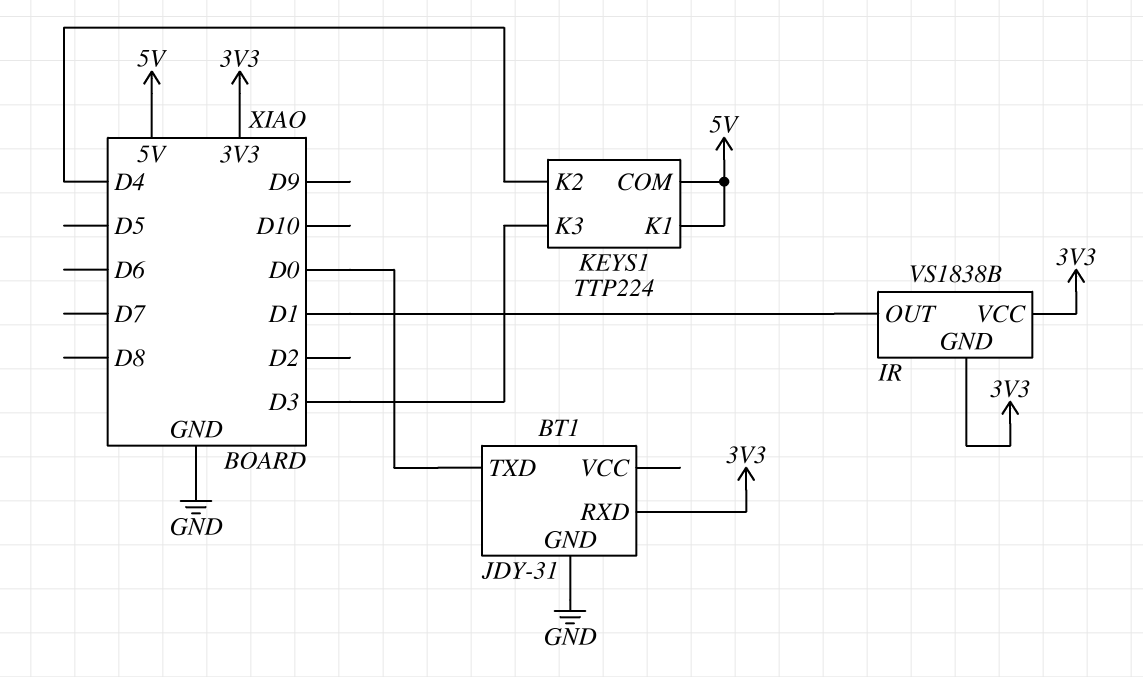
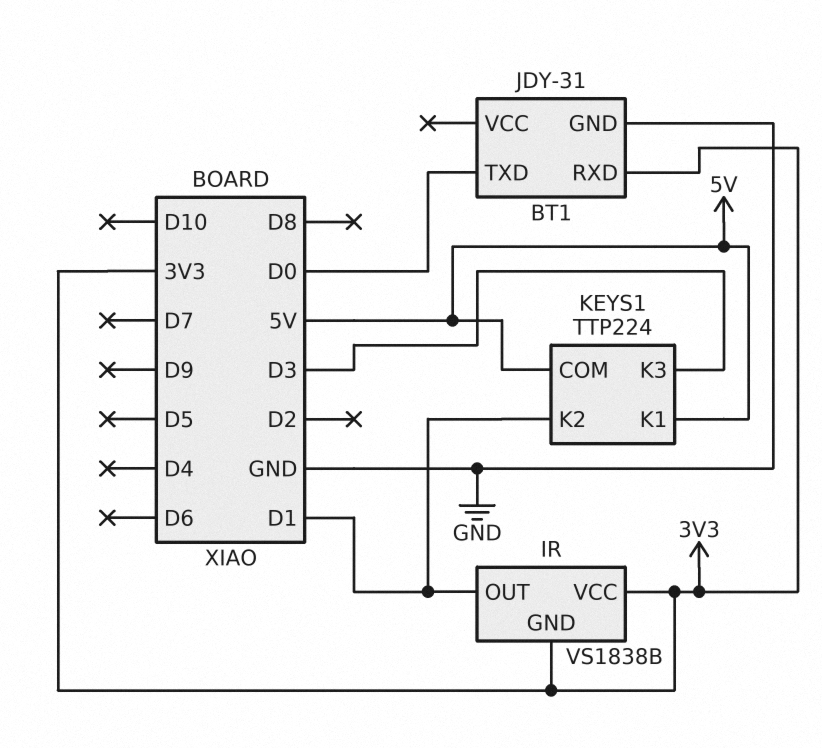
KEYS1 pin K2: D4 -> D1

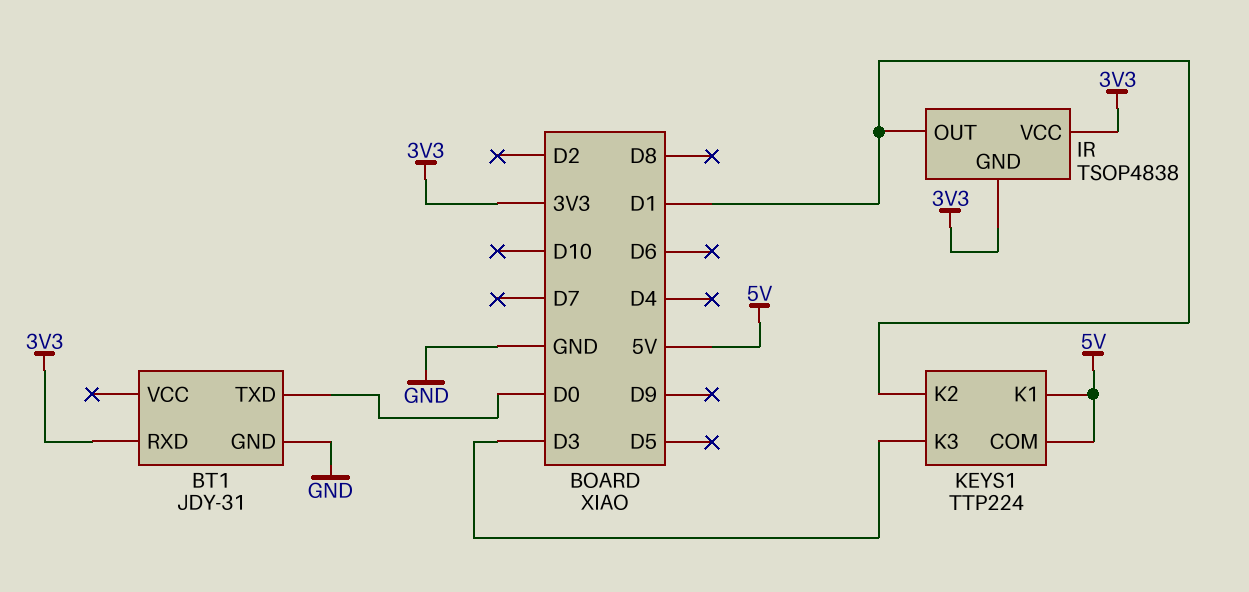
IR: VS1838B -> TSOP4838

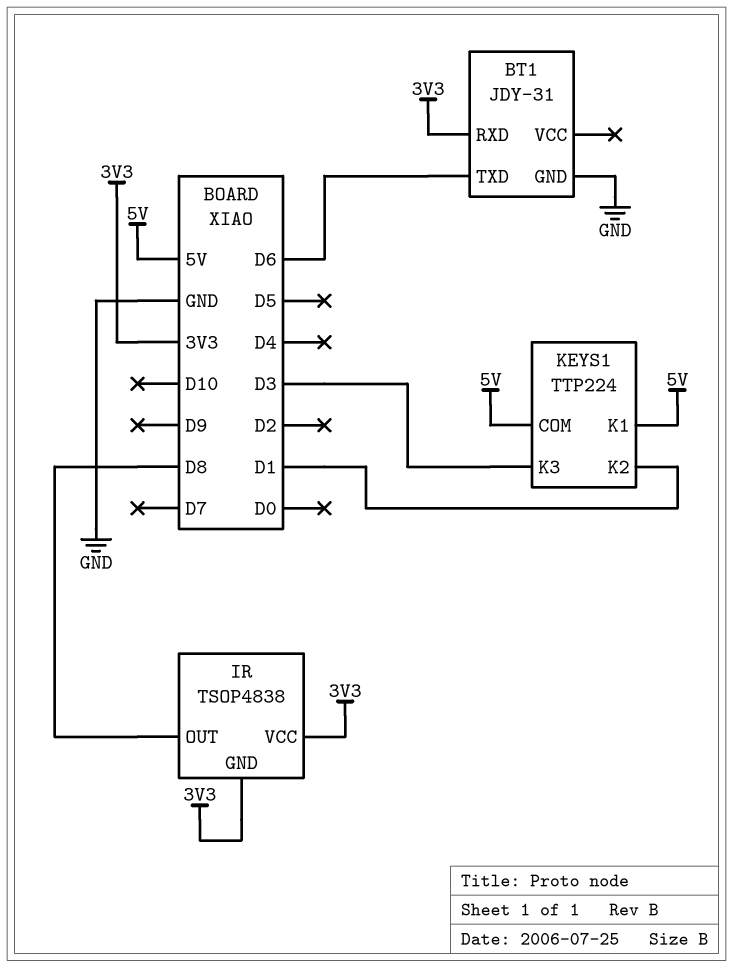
BT1 pin TXD: D0 -> D6
IR pin OUT: D1 -> D8

